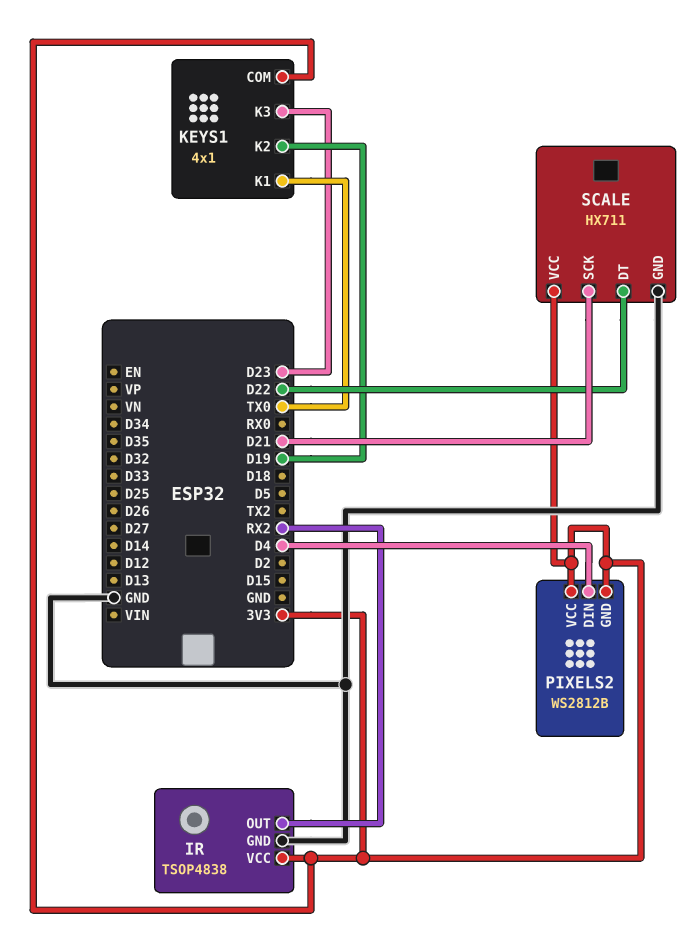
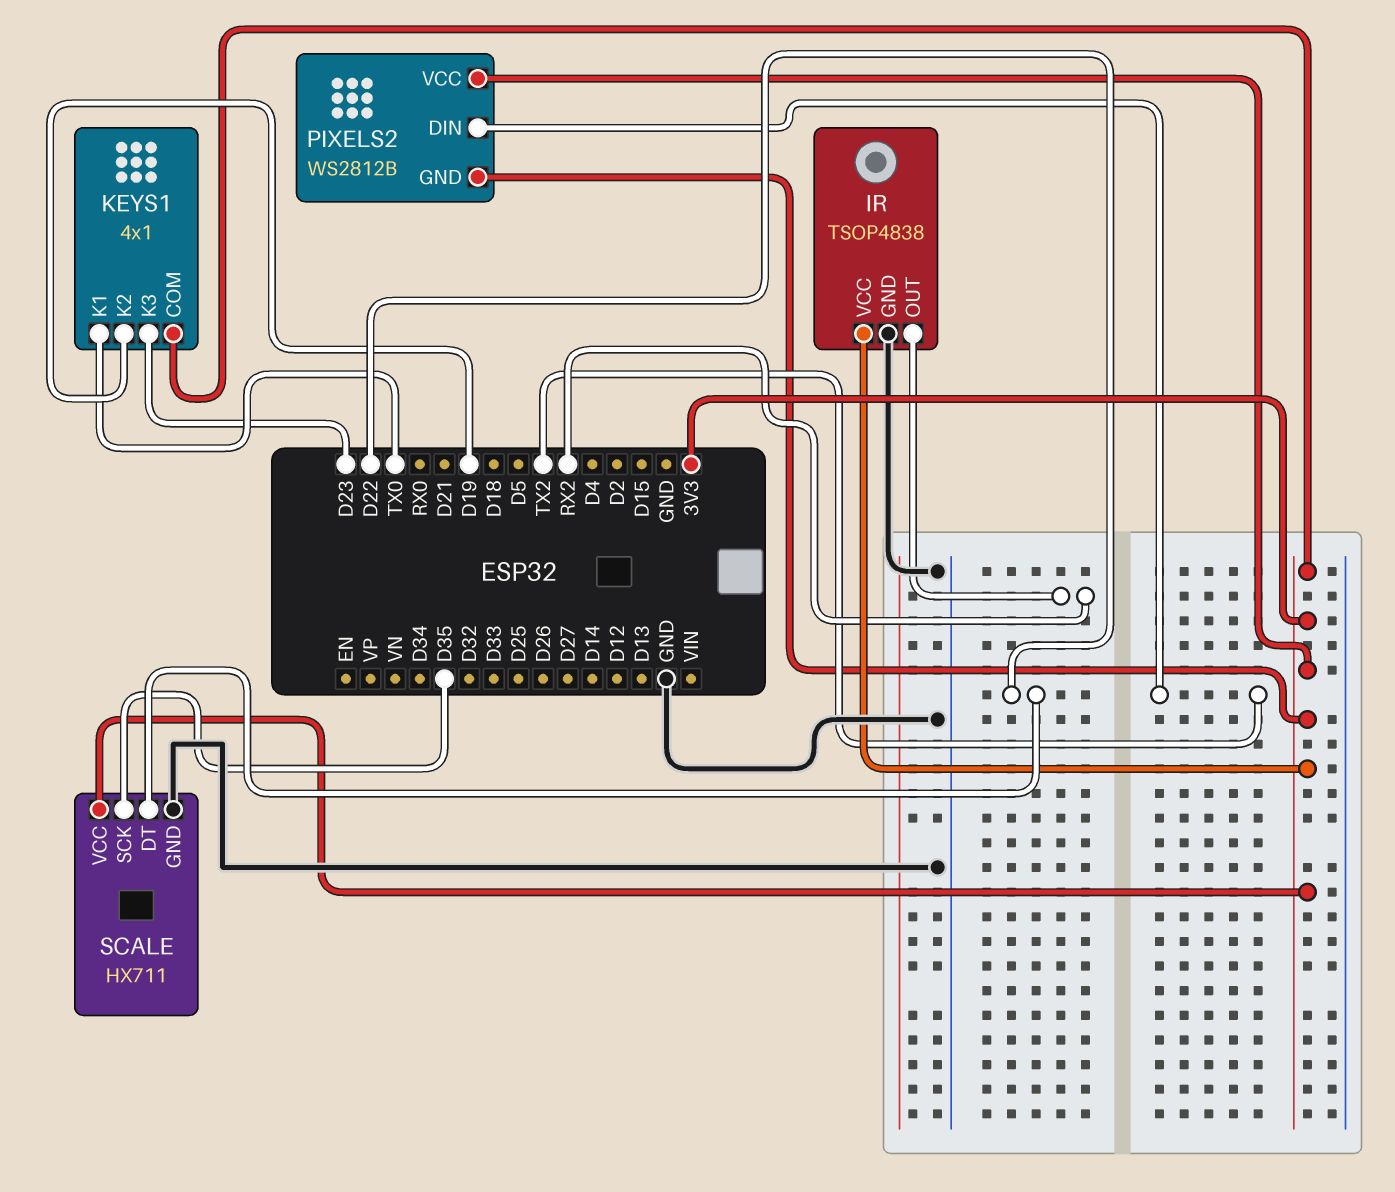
PIXELS2 pin DIN: D4 -> TX2
SCALE pin SCK: D21 -> D35

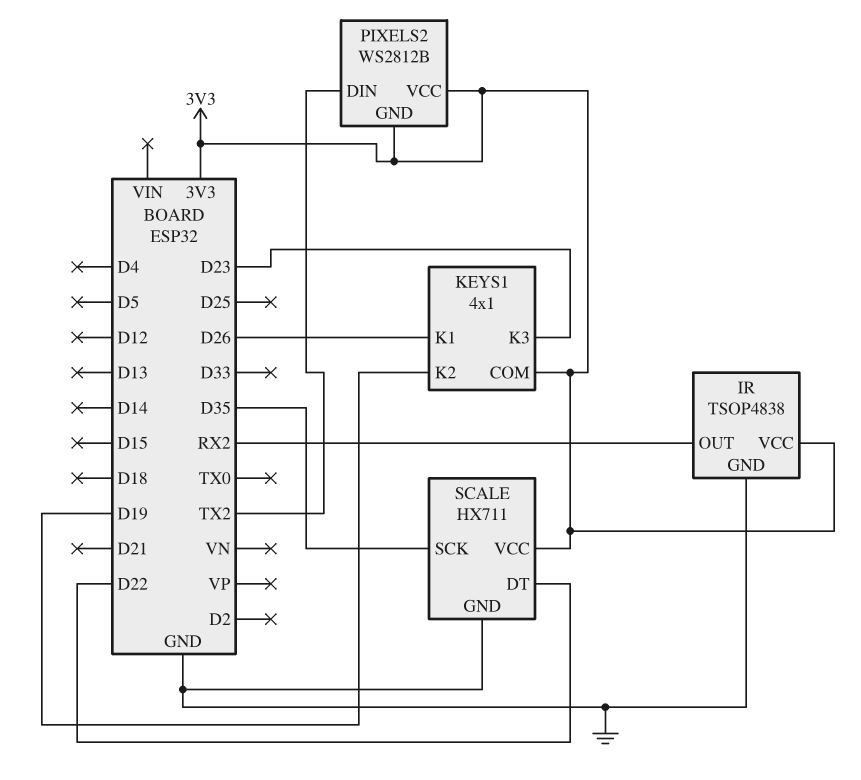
KEYS1 pin K1: TX0 -> D26

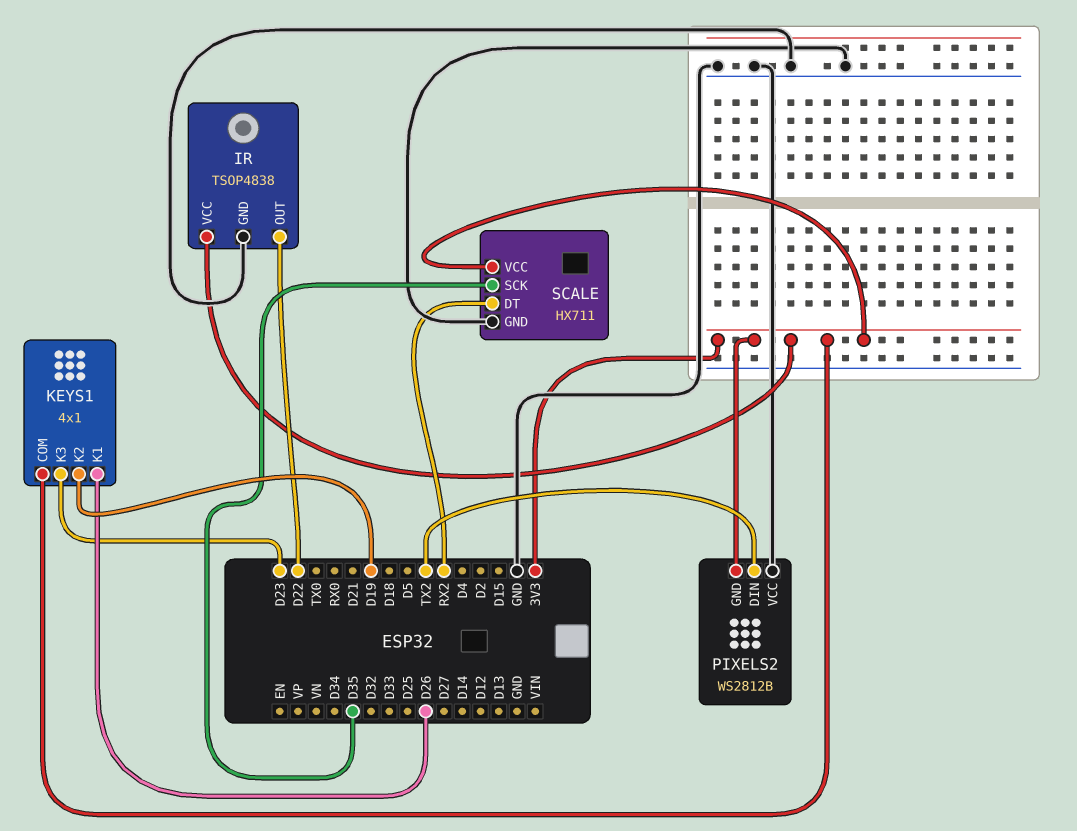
IR pin OUT: RX2 -> D22
PIXELS2 pin VCC: 3V3 -> GND
SCALE pin DT: D22 -> RX2

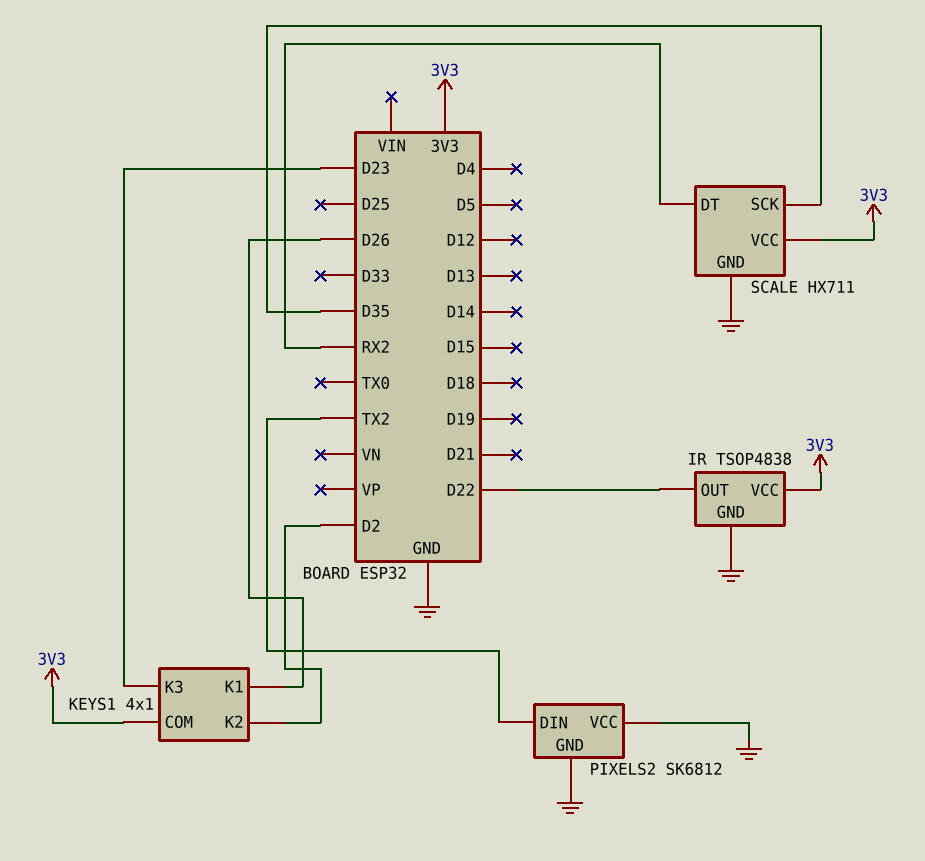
KEYS1 pin K2: D19 -> D2
PIXELS2: WS2812B -> SK6812
PIXELS2 pin GND: 3V3 -> GND

